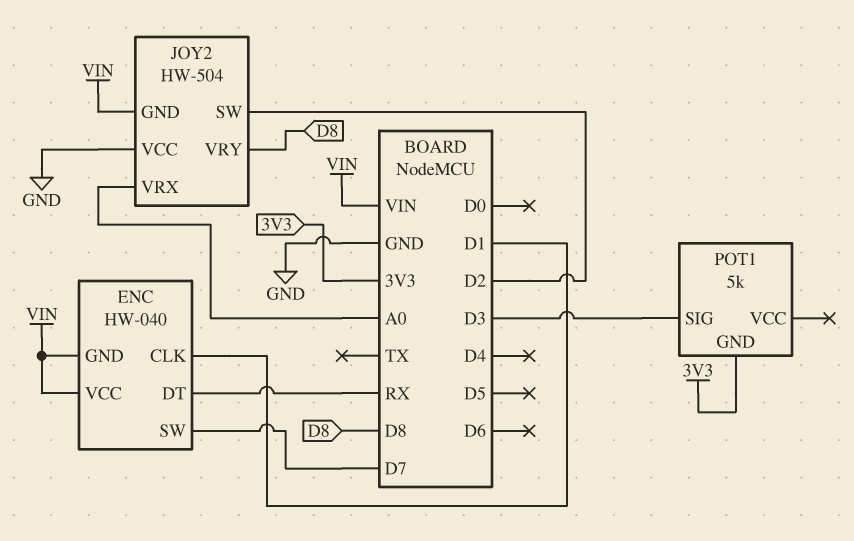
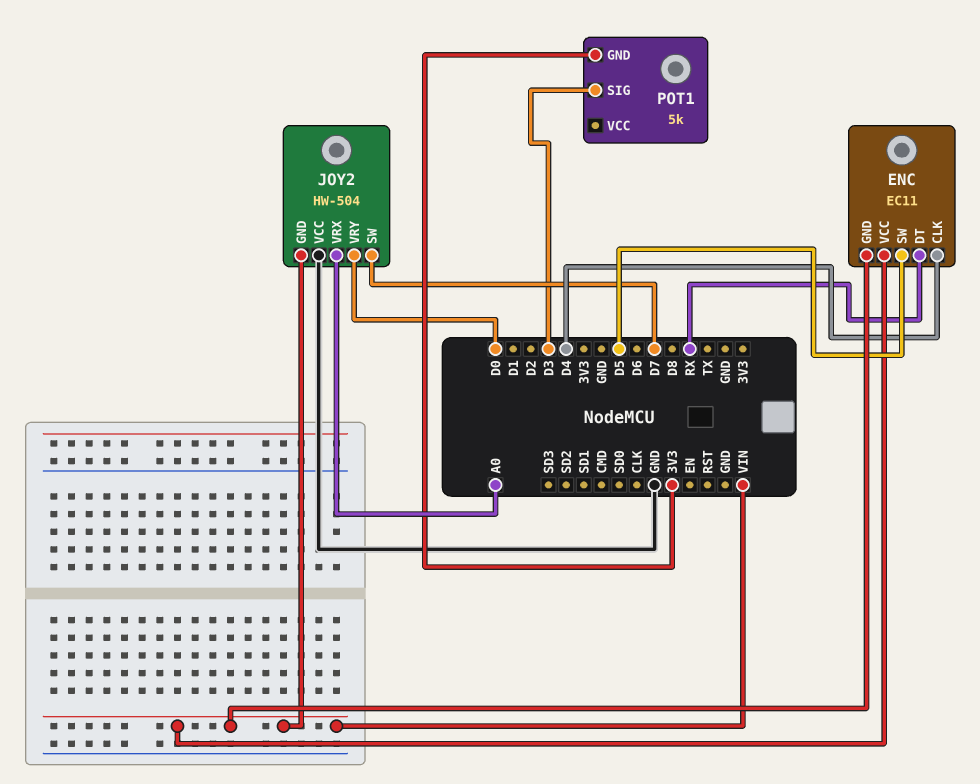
ENC: HW-040 -> EC11
ENC pin CLK: D1 -> D4
ENC pin SW: D7 -> D5
JOY2 pin SW: D2 -> D7
JOY2 pin VRY: D8 -> D0

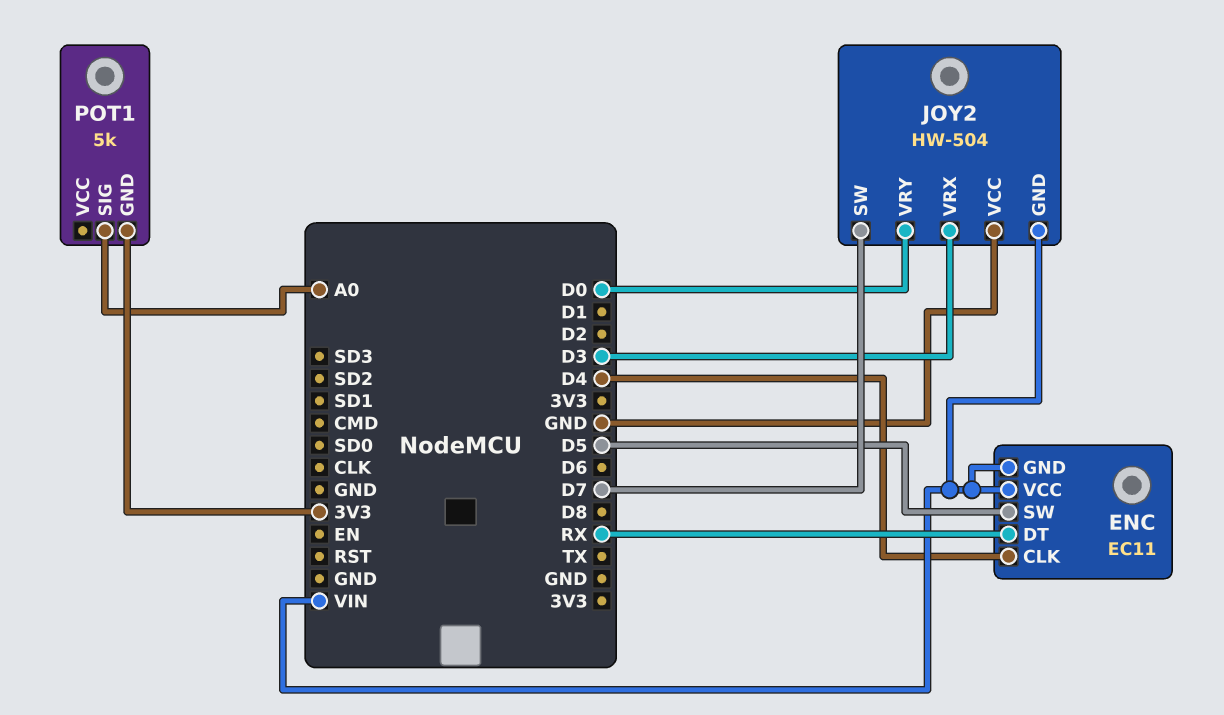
JOY2 pin VRX: A0 -> D3
POT1 pin SIG: D3 -> A0

